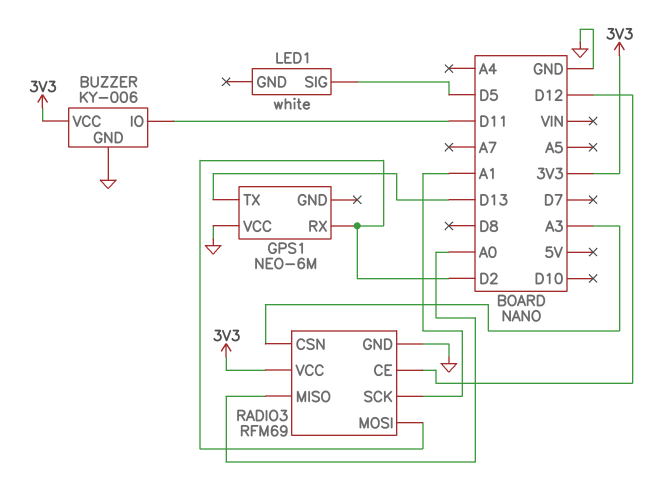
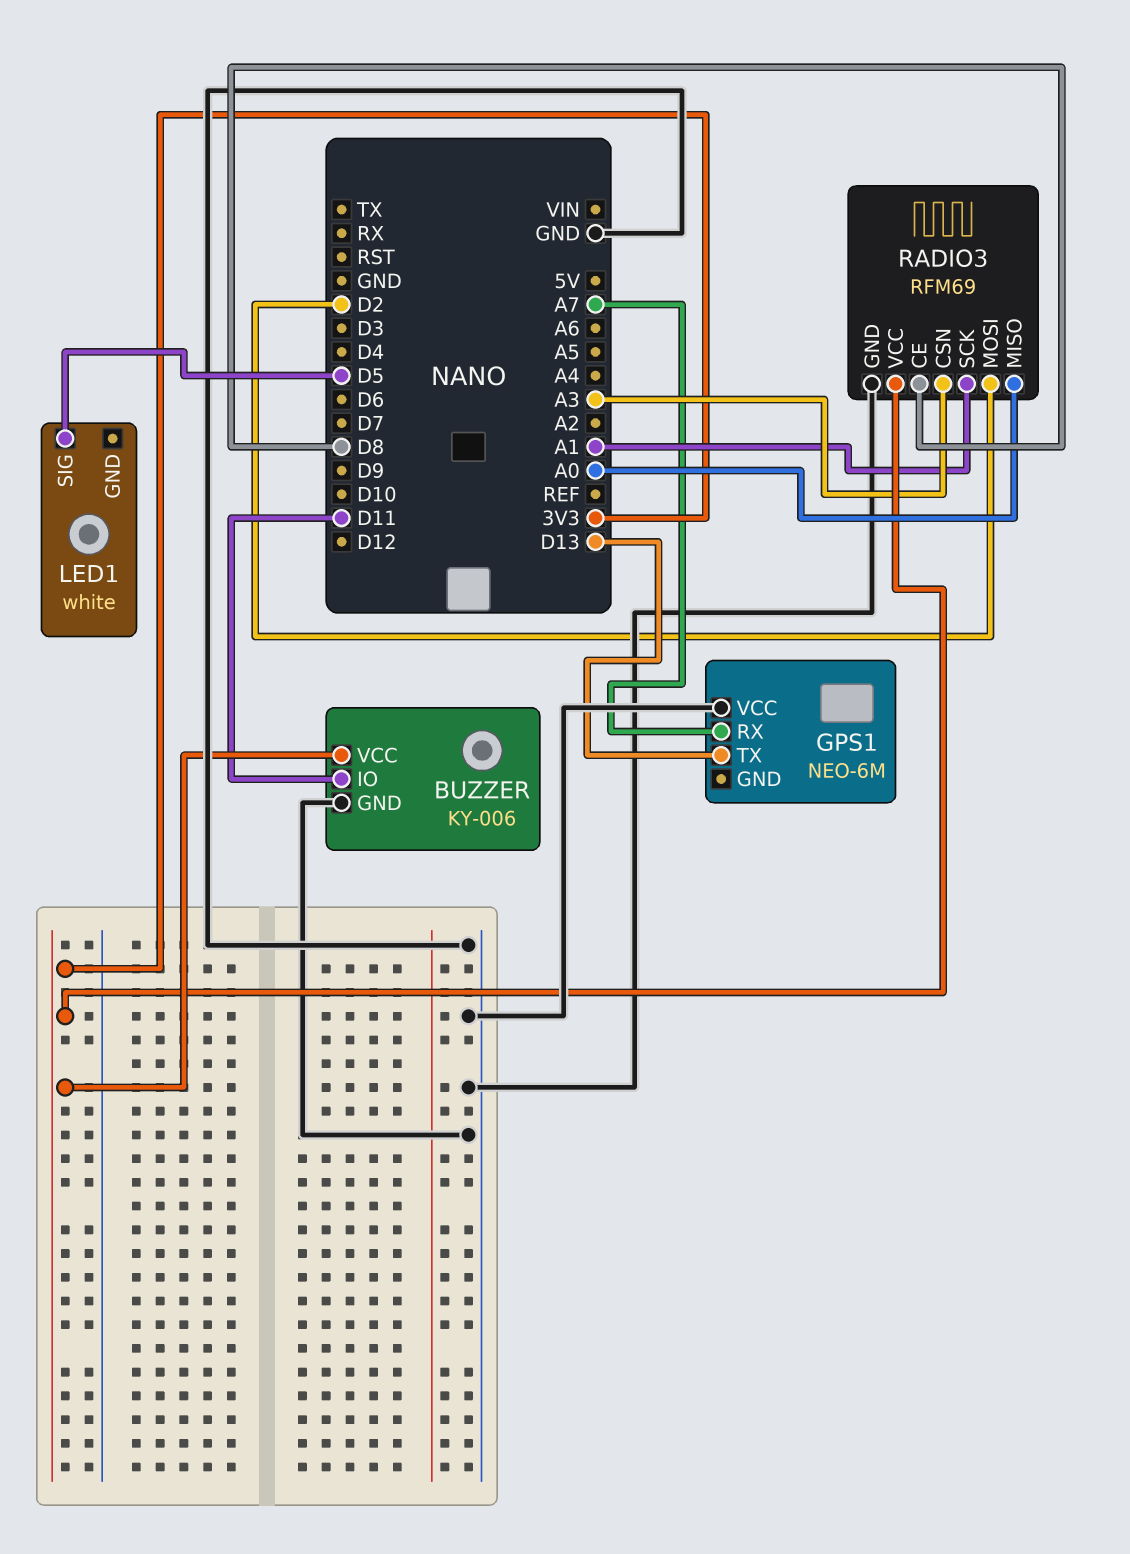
GPS1 pin RX: D2 -> A7
RADIO3 pin CE: D12 -> D8

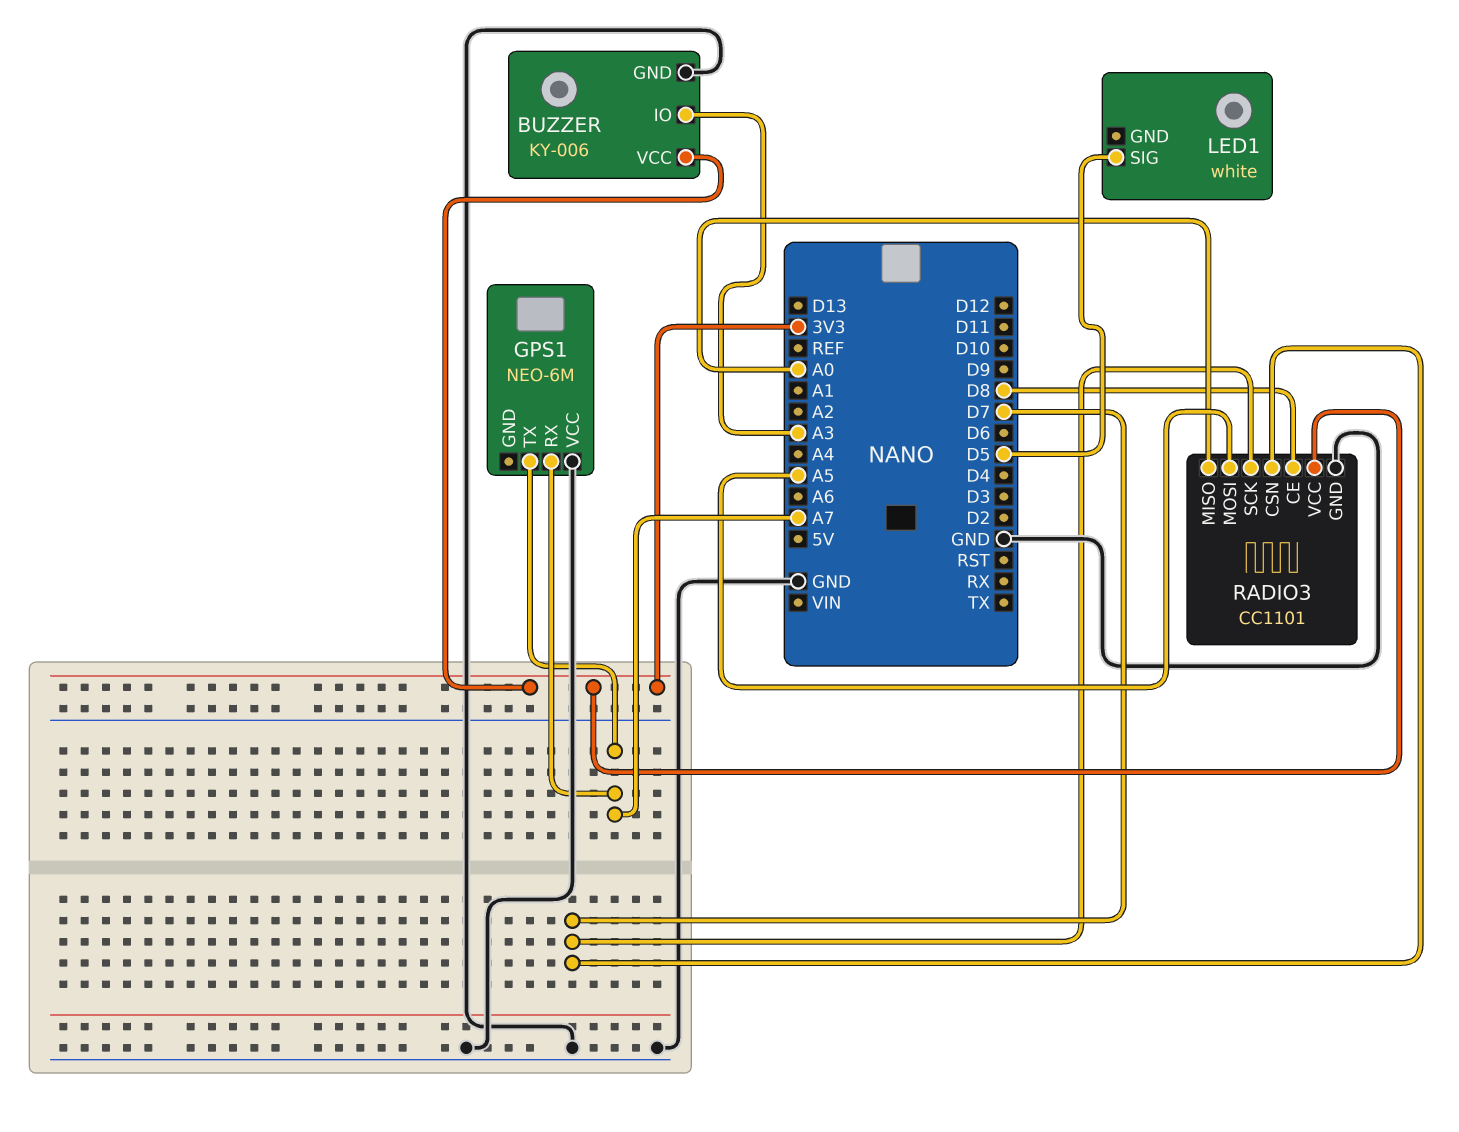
BUZZER pin IO: D11 -> A3
GPS1 pin TX: D13 -> A7
RADIO3: RFM69 -> CC1101
RADIO3 pin CSN: A3 -> D7
RADIO3 pin MOSI: D2 -> A5
RADIO3 pin SCK: A1 -> D7

